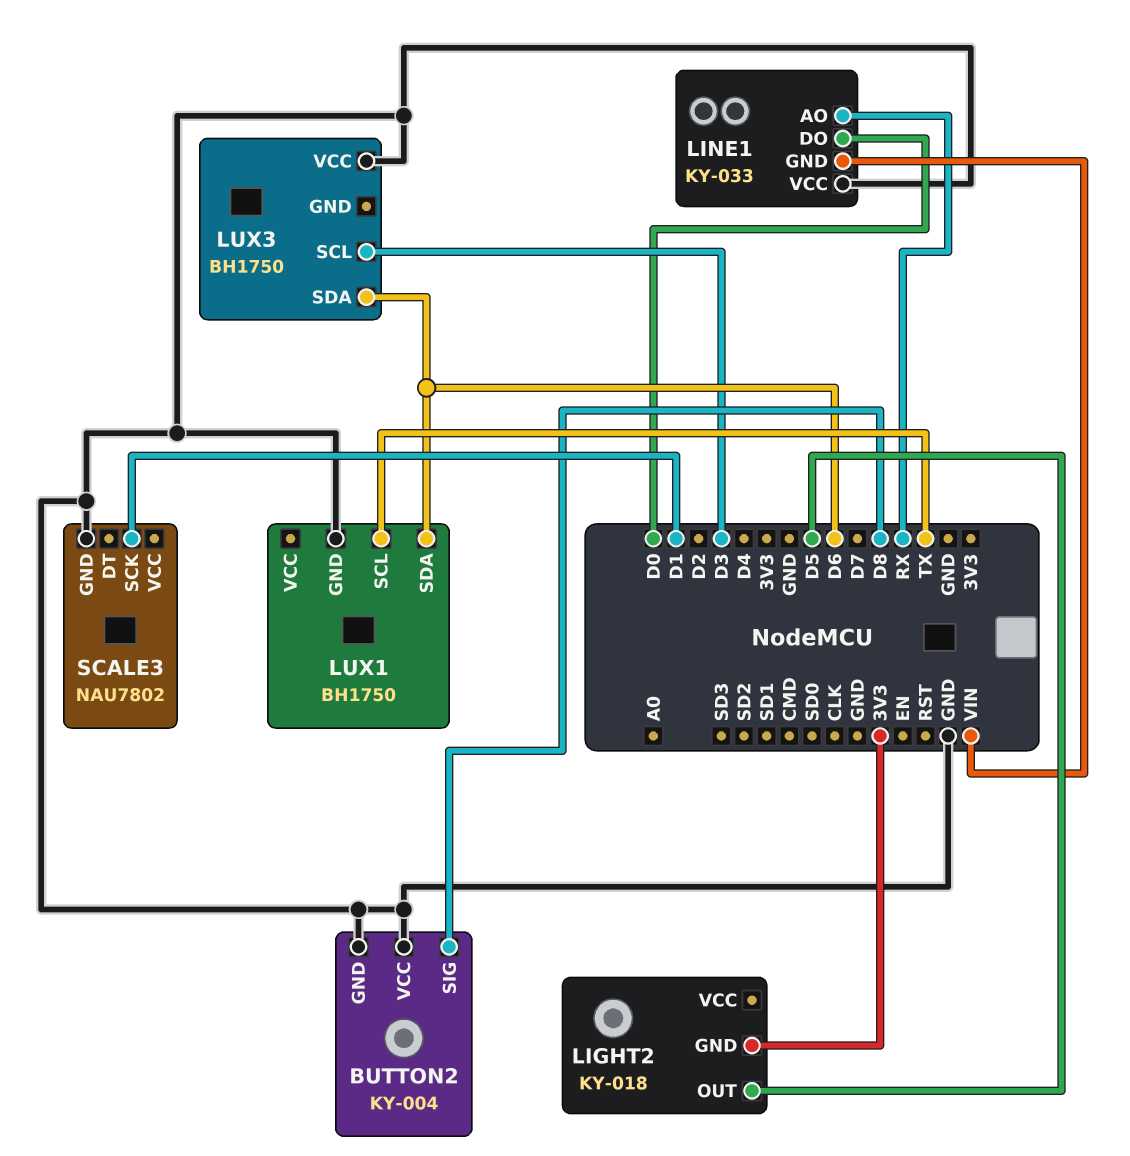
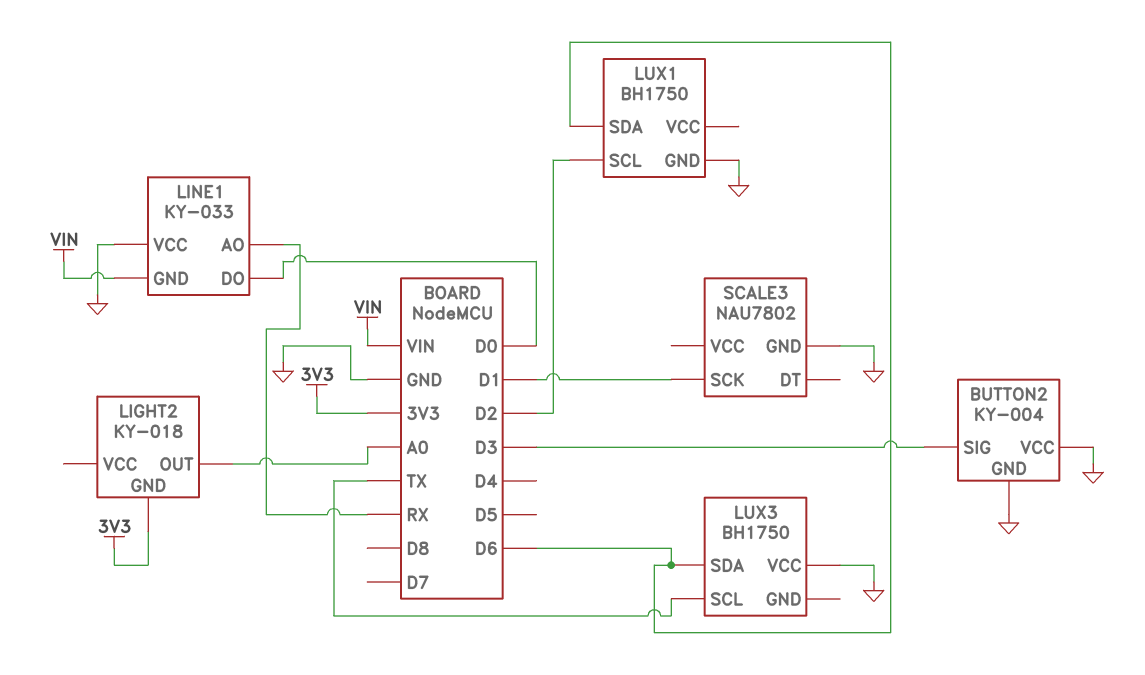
BUTTON2 pin SIG: D8 -> D3
LIGHT2 pin OUT: D5 -> A0
LUX1 pin SCL: TX -> D2
LUX3 pin SCL: D3 -> TX

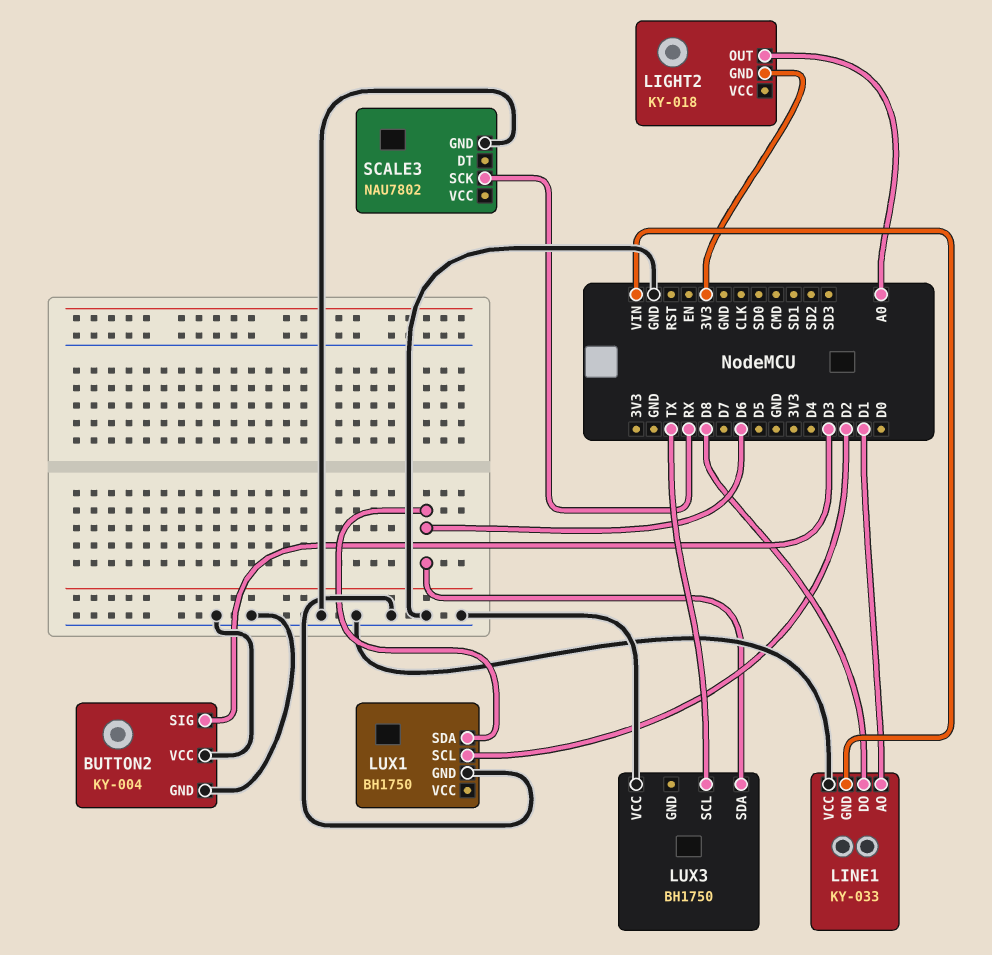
LINE1 pin AO: RX -> D1
LINE1 pin DO: D0 -> D8
SCALE3 pin SCK: D1 -> RX

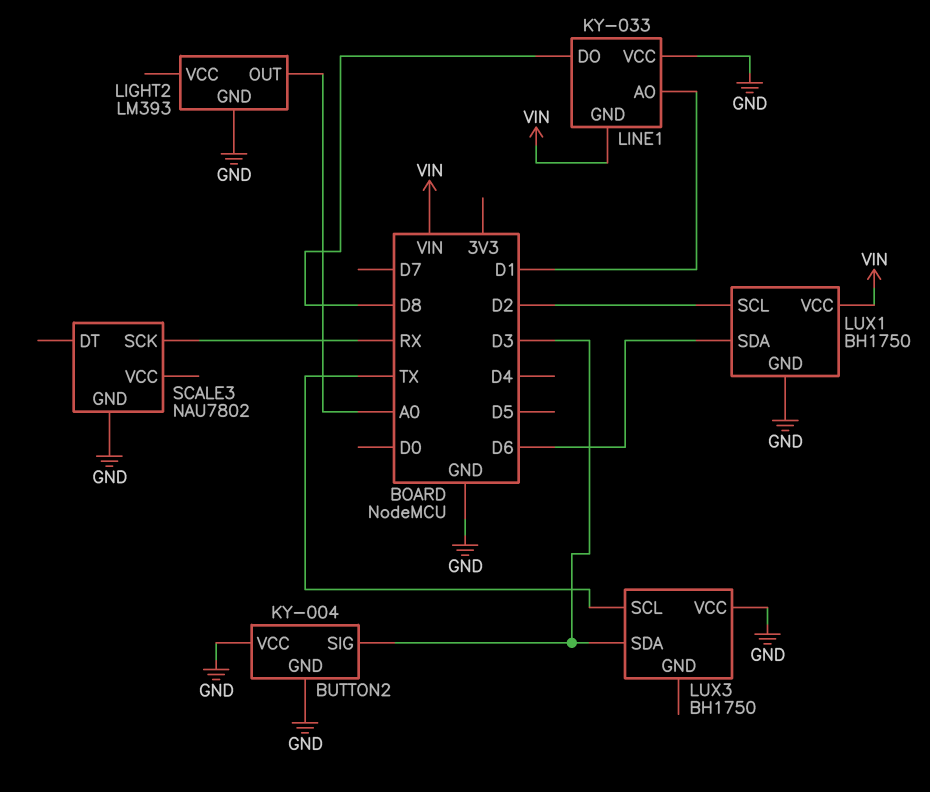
LIGHT2: KY-018 -> LM393
LIGHT2 pin GND: 3V3 -> GND
LUX1 pin VCC: none -> VIN
LUX3 pin SDA: D6 -> D3

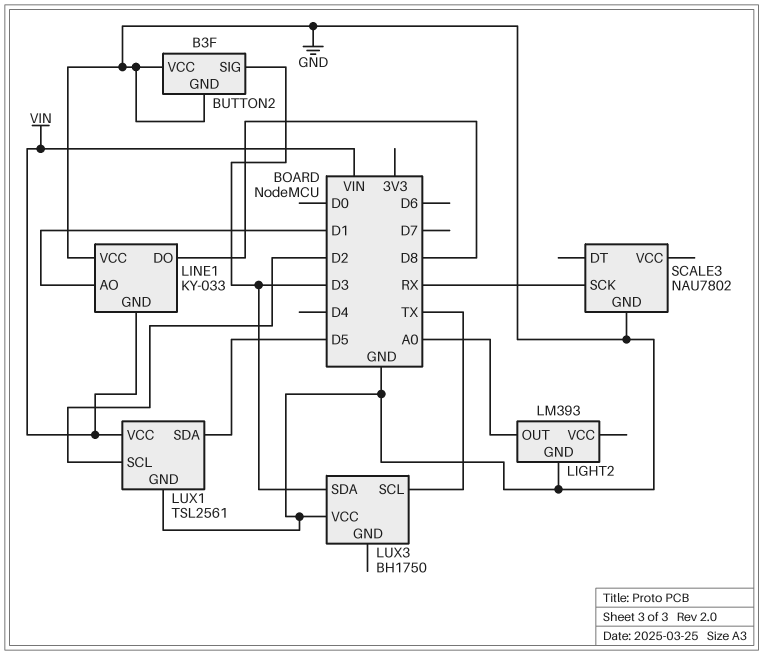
BUTTON2: KY-004 -> B3F
LUX1: BH1750 -> TSL2561
LUX1 pin SDA: D6 -> D5

